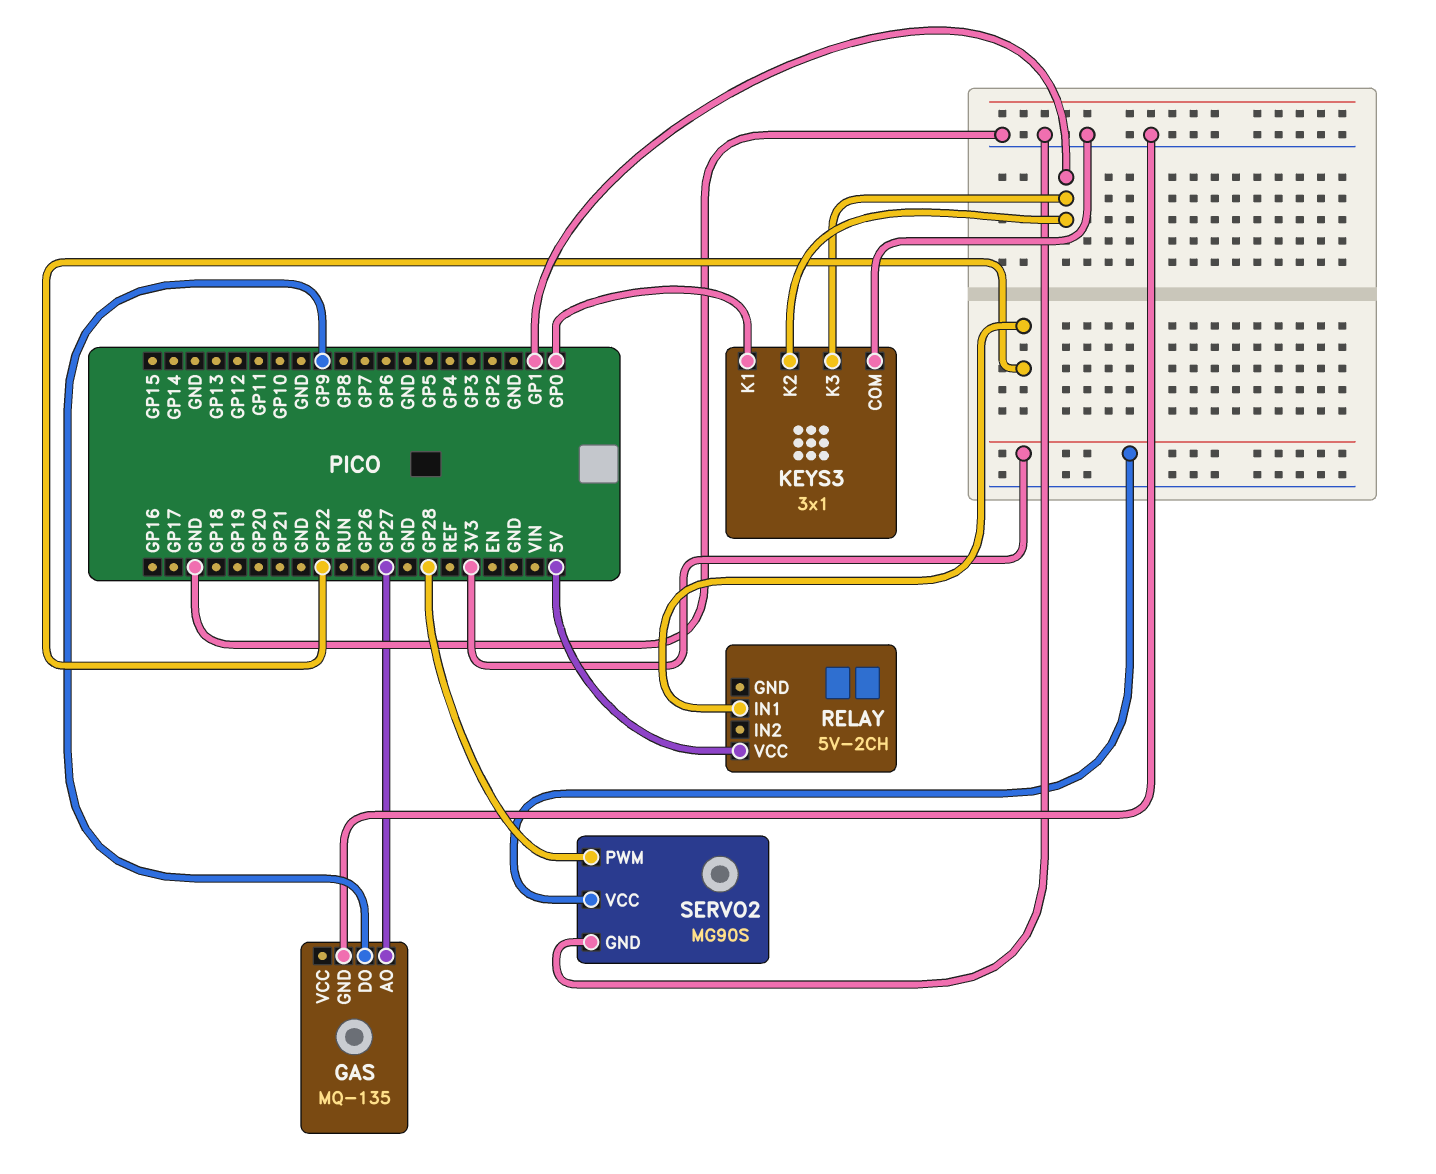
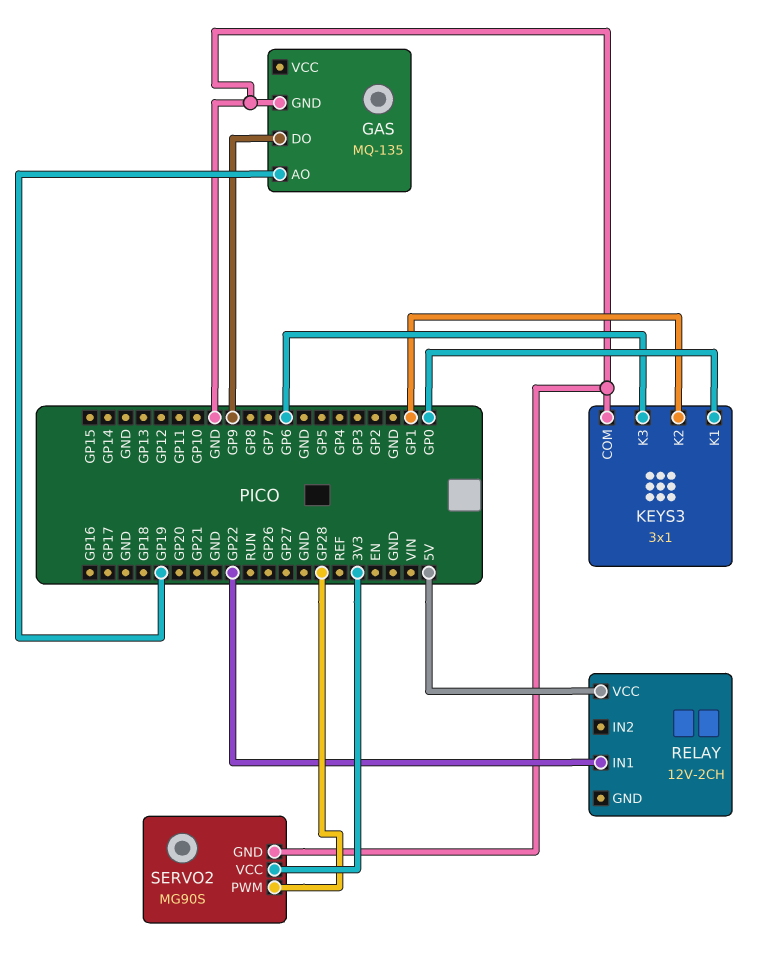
GAS pin AO: GP27 -> GP19
KEYS3 pin K3: GP1 -> GP6
RELAY: 5V-2CH -> 12V-2CH

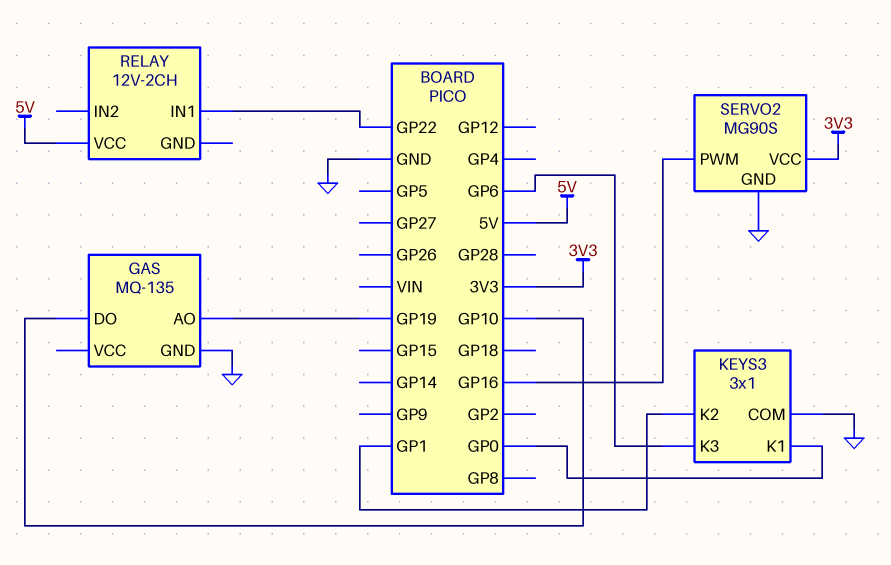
GAS pin DO: GP9 -> GP10
SERVO2 pin PWM: GP28 -> GP16

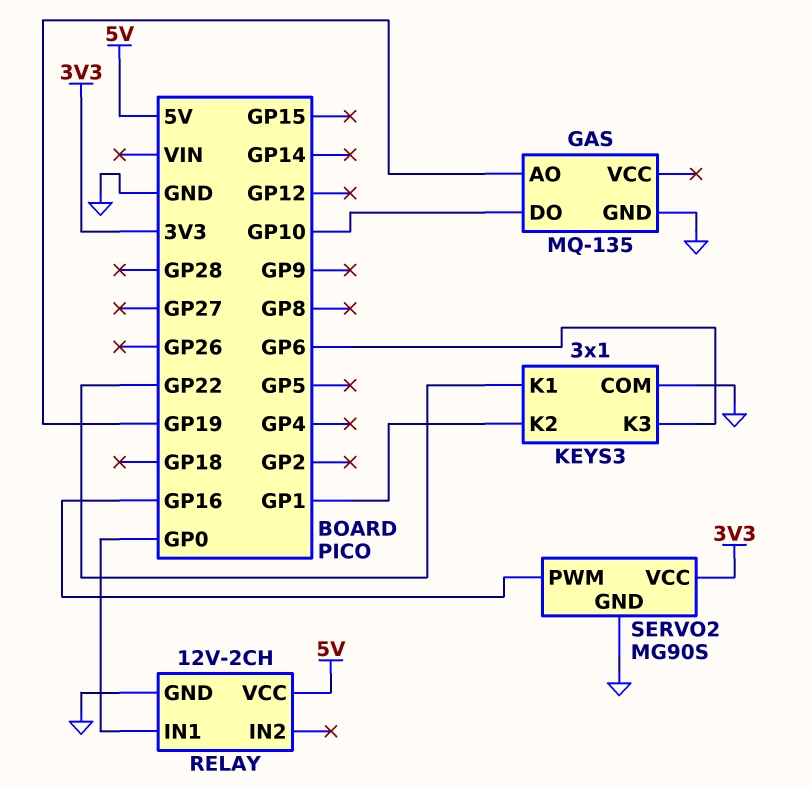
KEYS3 pin K1: GP0 -> GP22
RELAY pin GND: none -> GND
RELAY pin IN1: GP22 -> GP0

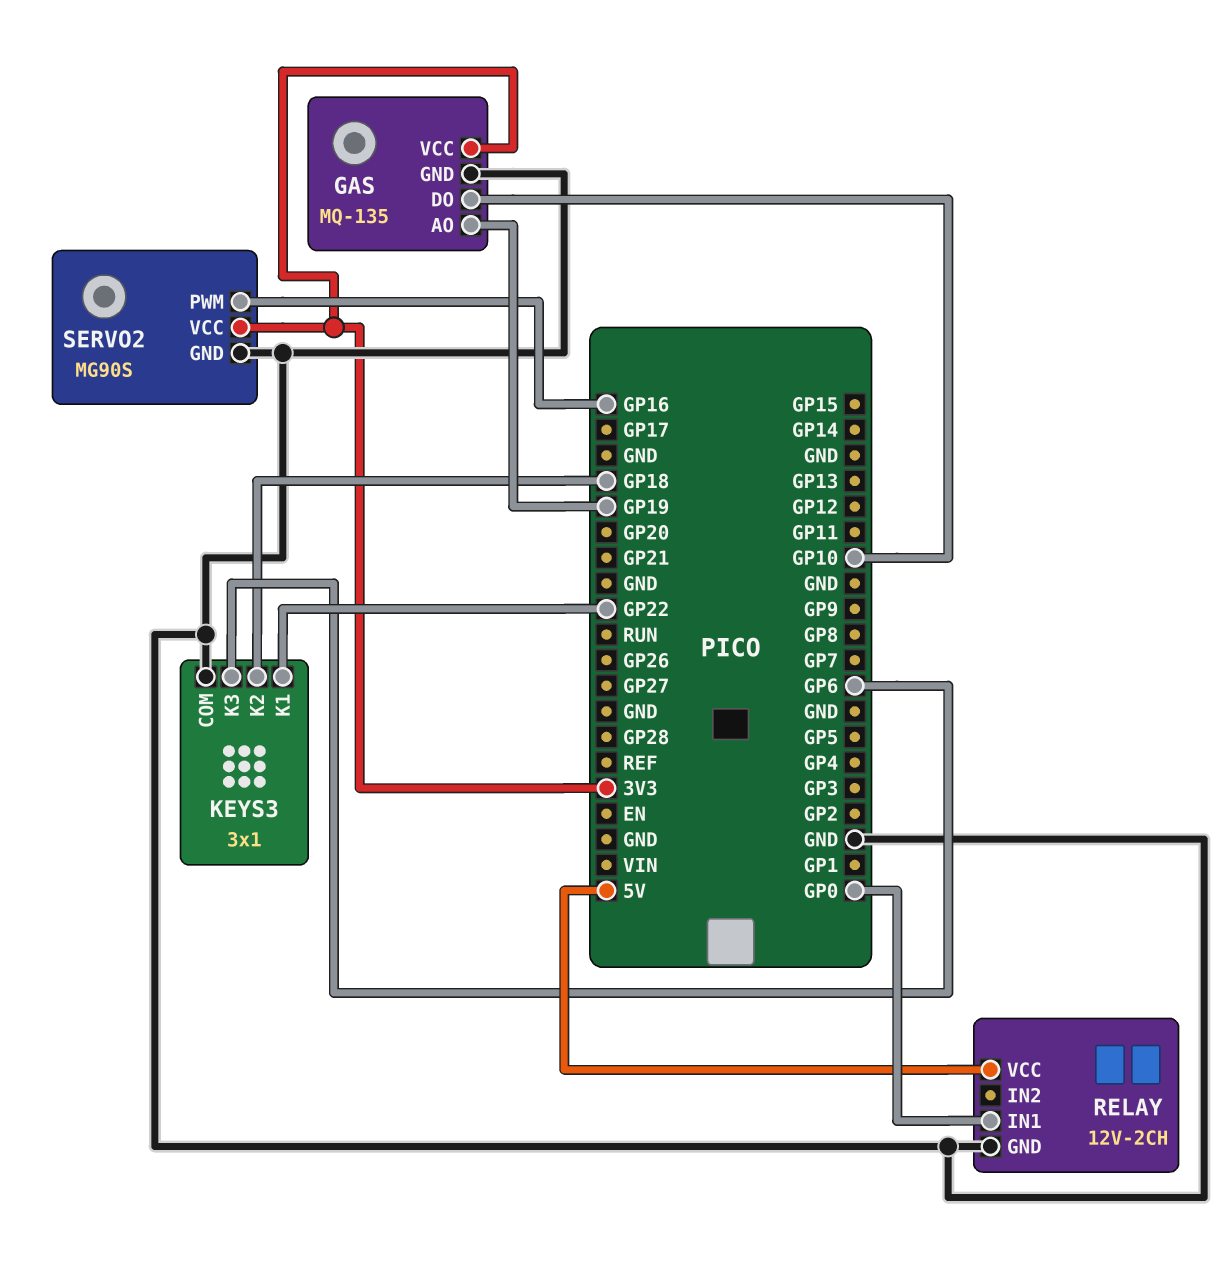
GAS pin VCC: none -> 3V3
KEYS3 pin K2: GP1 -> GP18

